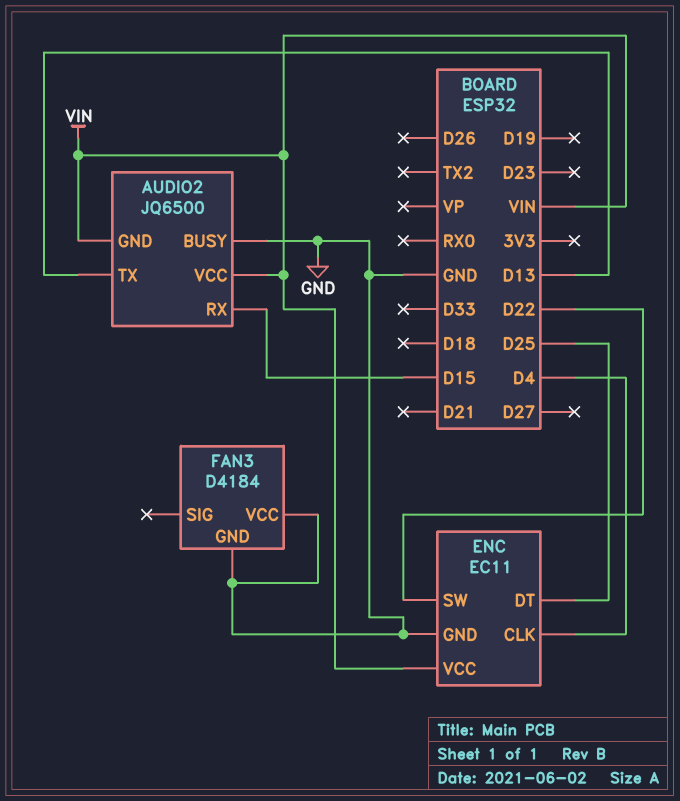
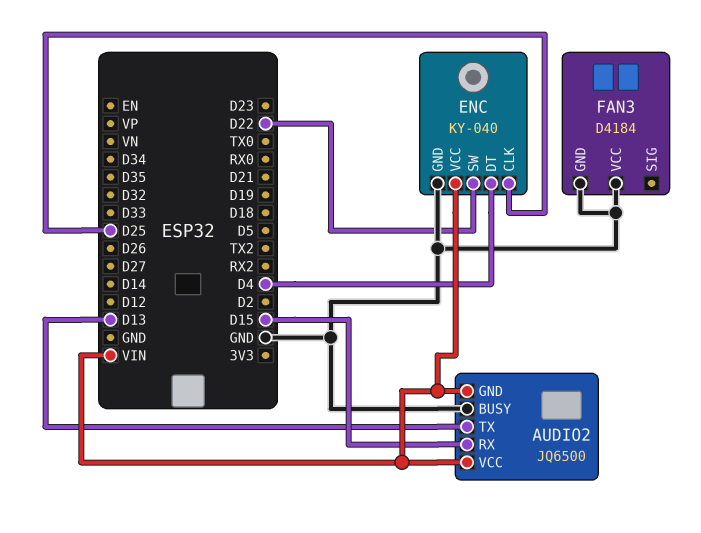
ENC: EC11 -> KY-040
ENC pin CLK: D4 -> D25
ENC pin DT: D25 -> D4

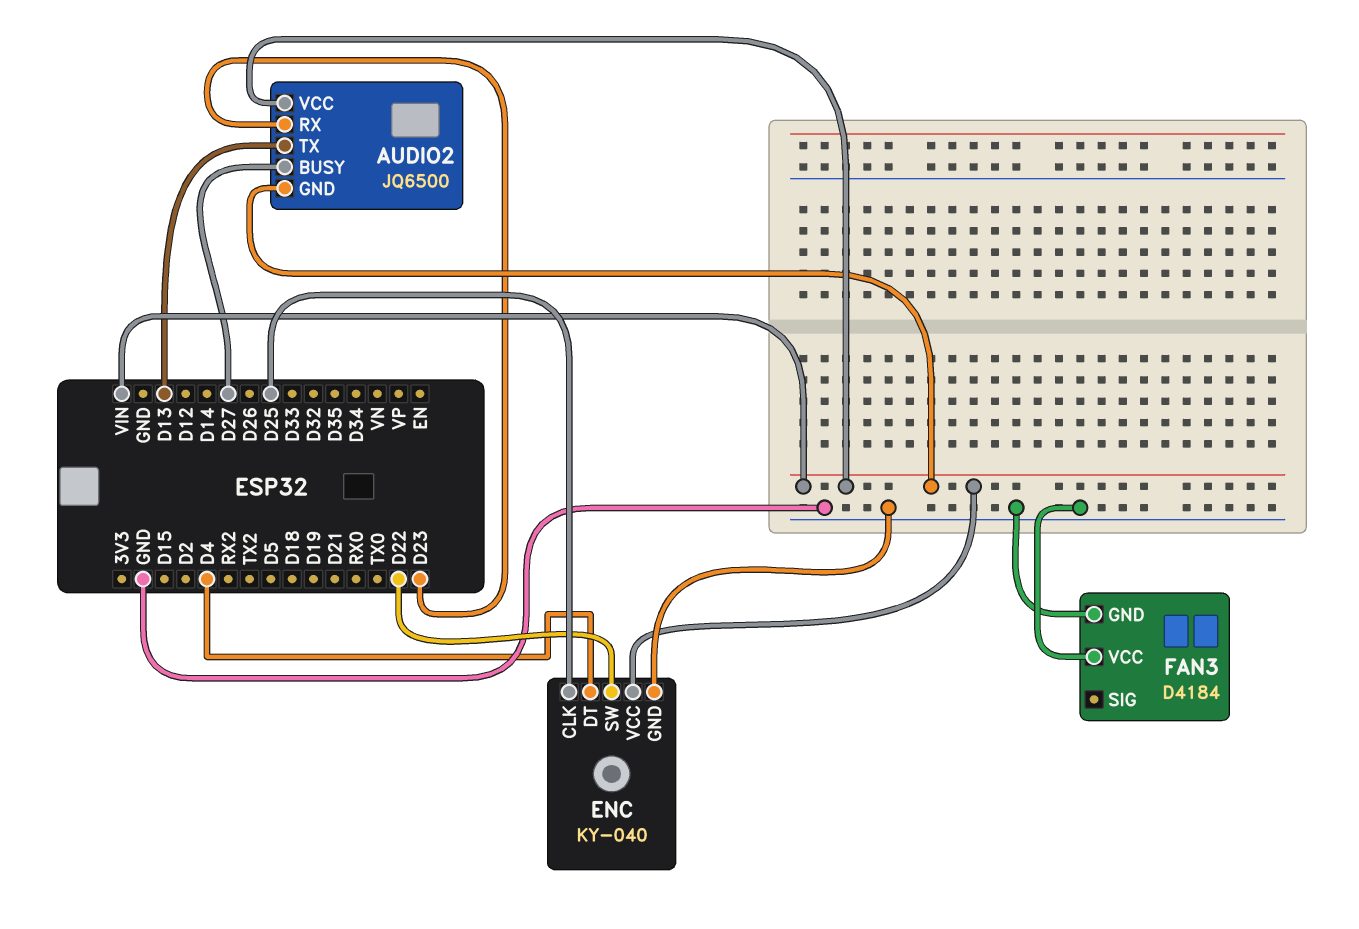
AUDIO2 pin BUSY: GND -> D27
AUDIO2 pin RX: D15 -> D23

